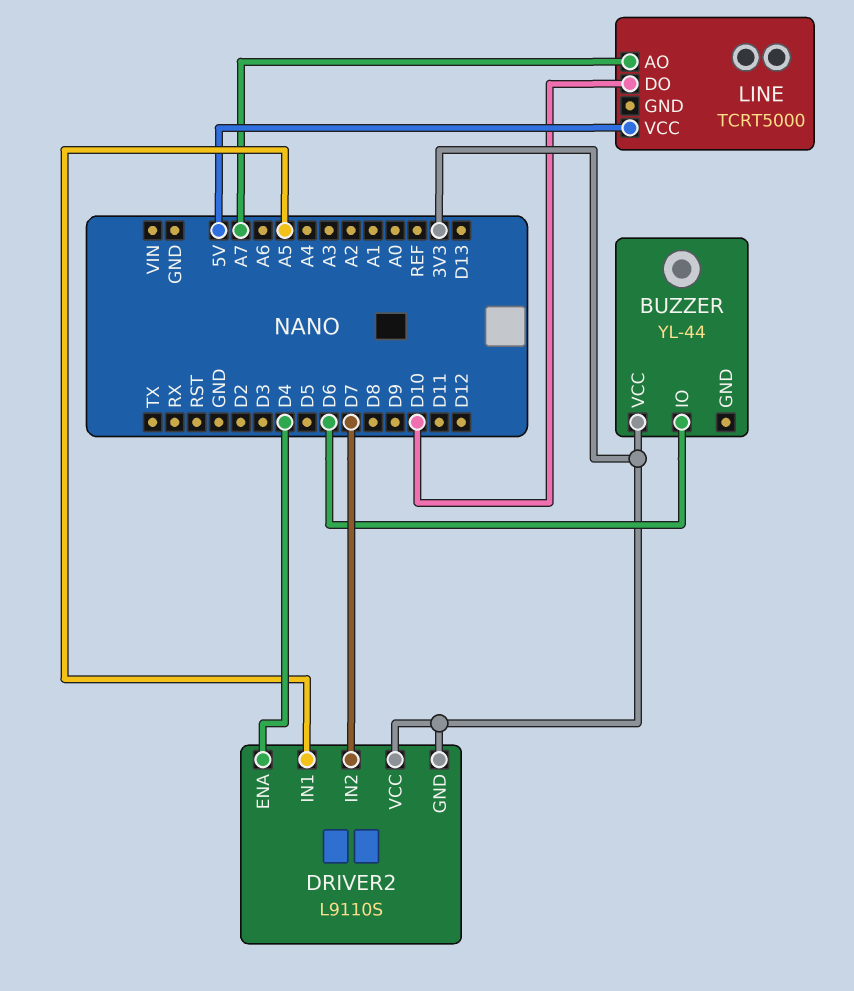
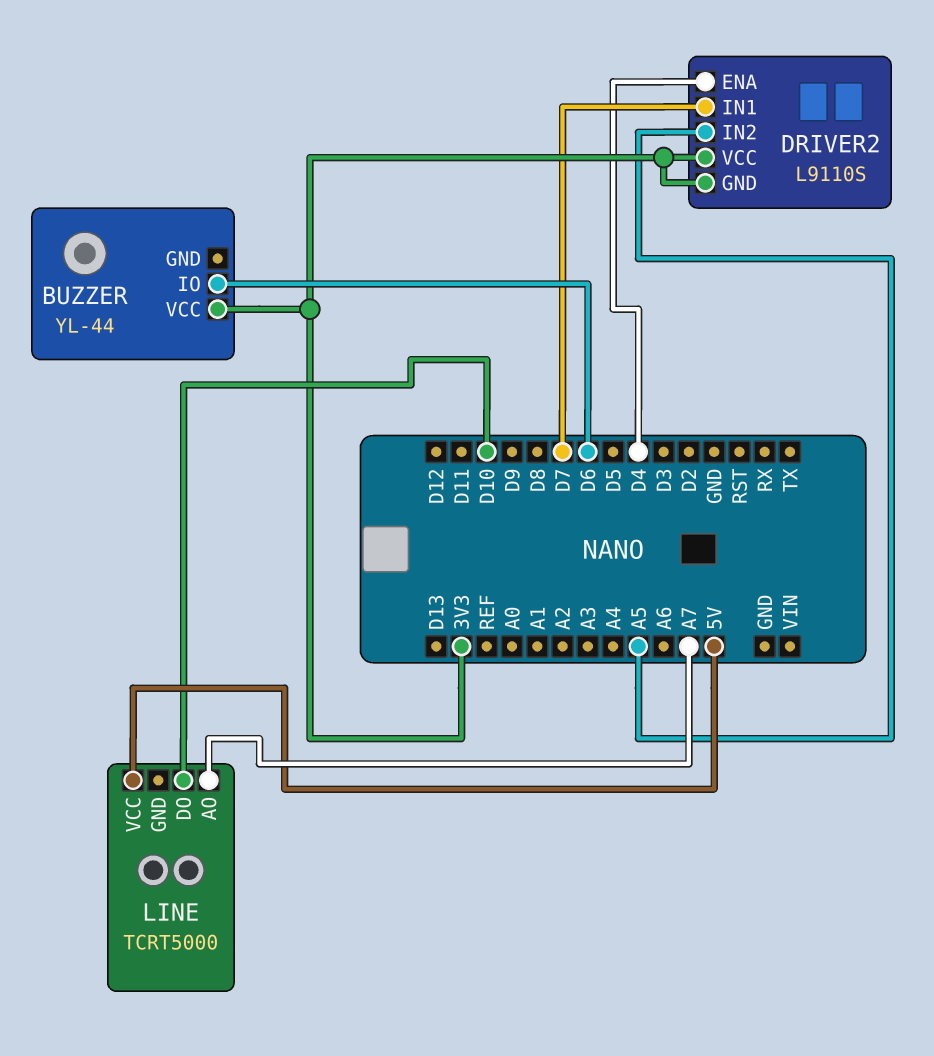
DRIVER2 pin IN1: A5 -> D7
DRIVER2 pin IN2: D7 -> A5

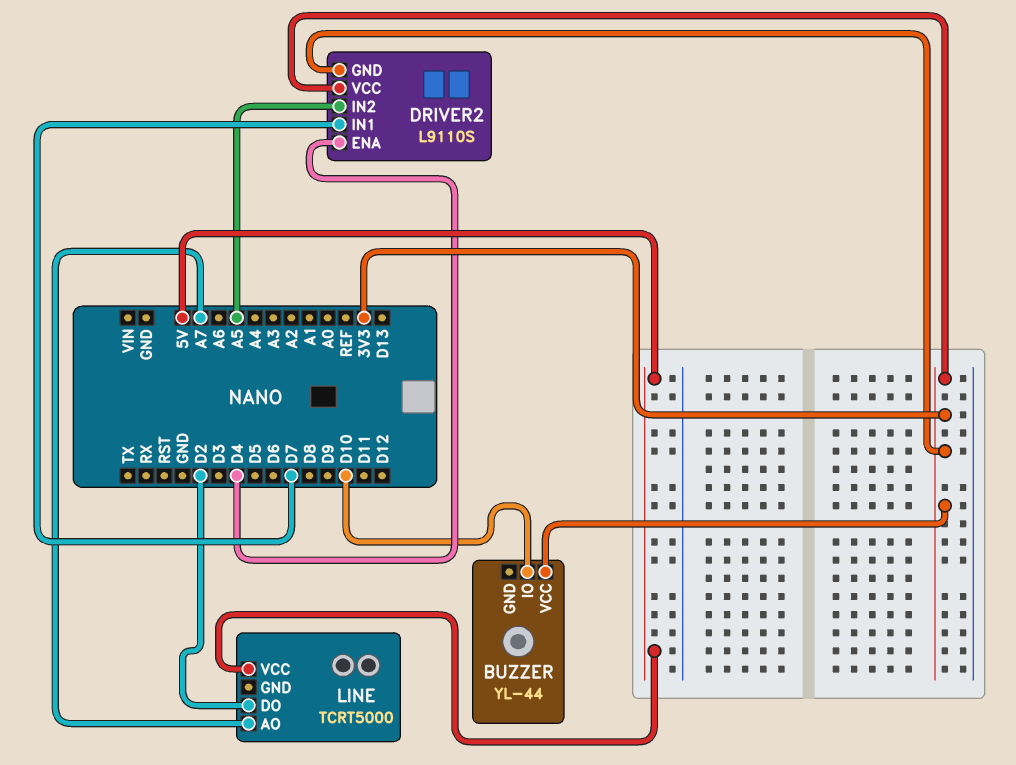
BUZZER pin IO: D6 -> D10
LINE pin DO: D10 -> D2

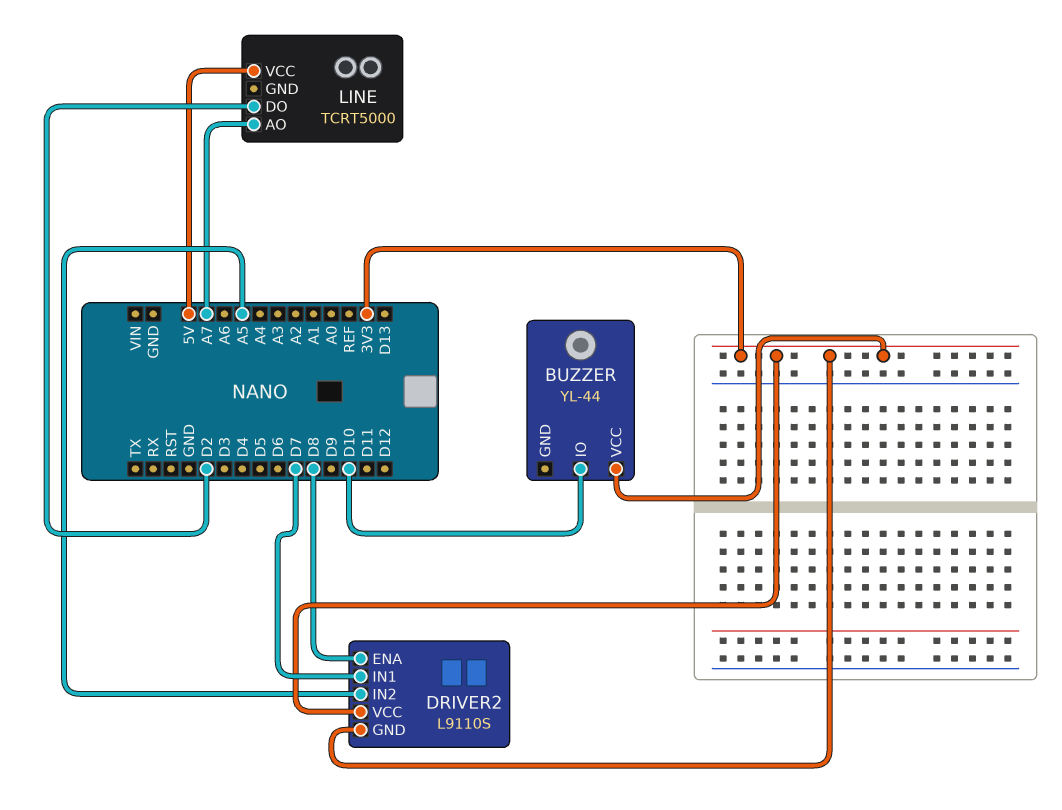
DRIVER2 pin ENA: D4 -> D8

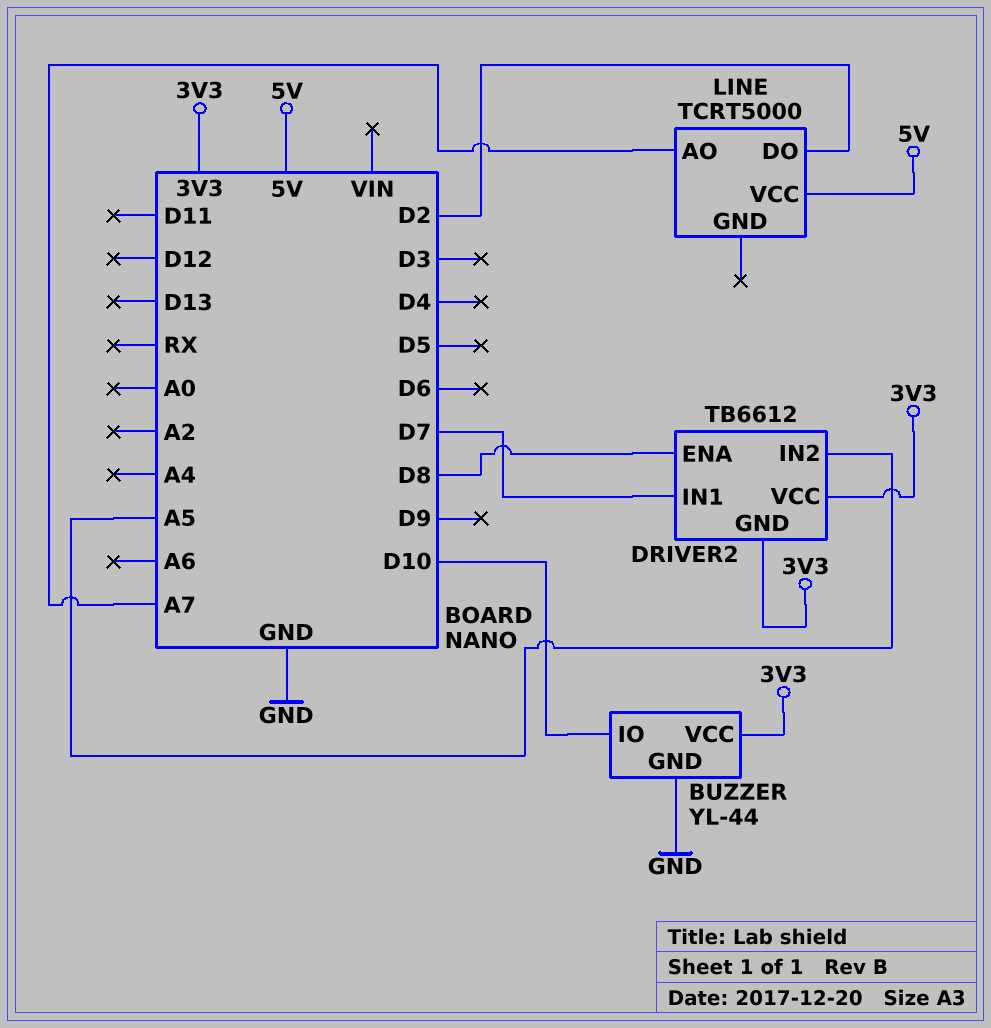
BUZZER pin GND: none -> GND
DRIVER2: L9110S -> TB6612

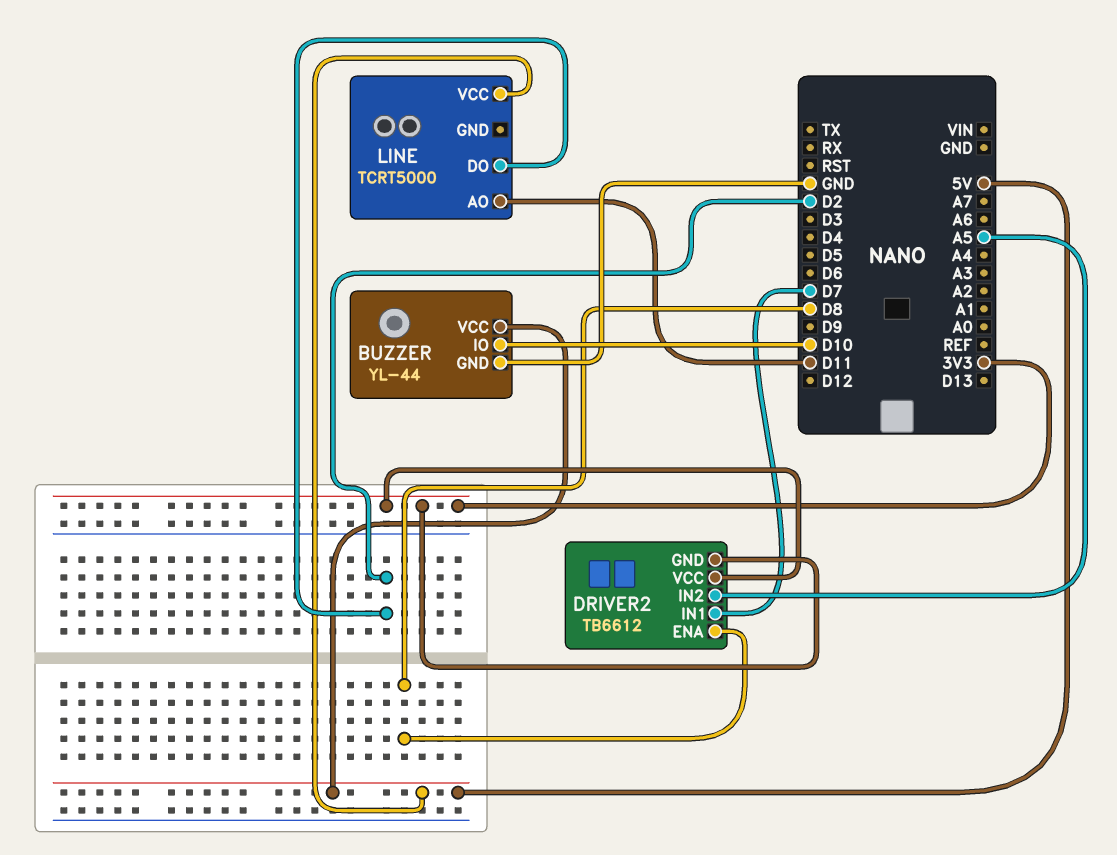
BUZZER pin VCC: 3V3 -> 5V
LINE pin AO: A7 -> D11

